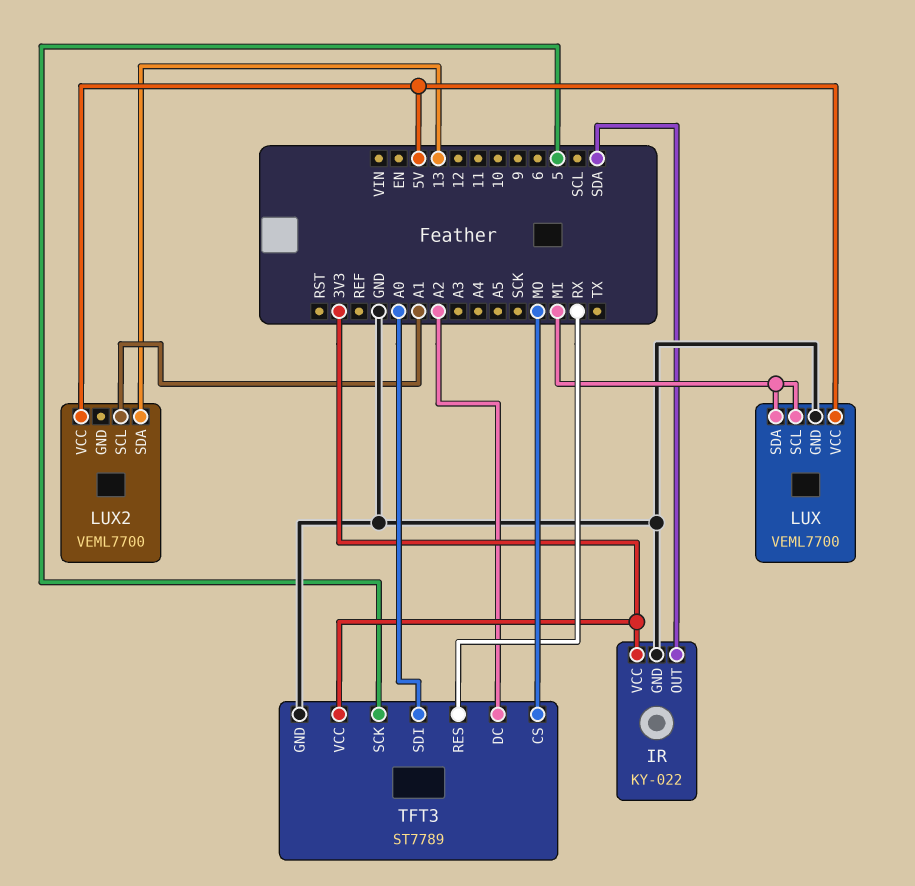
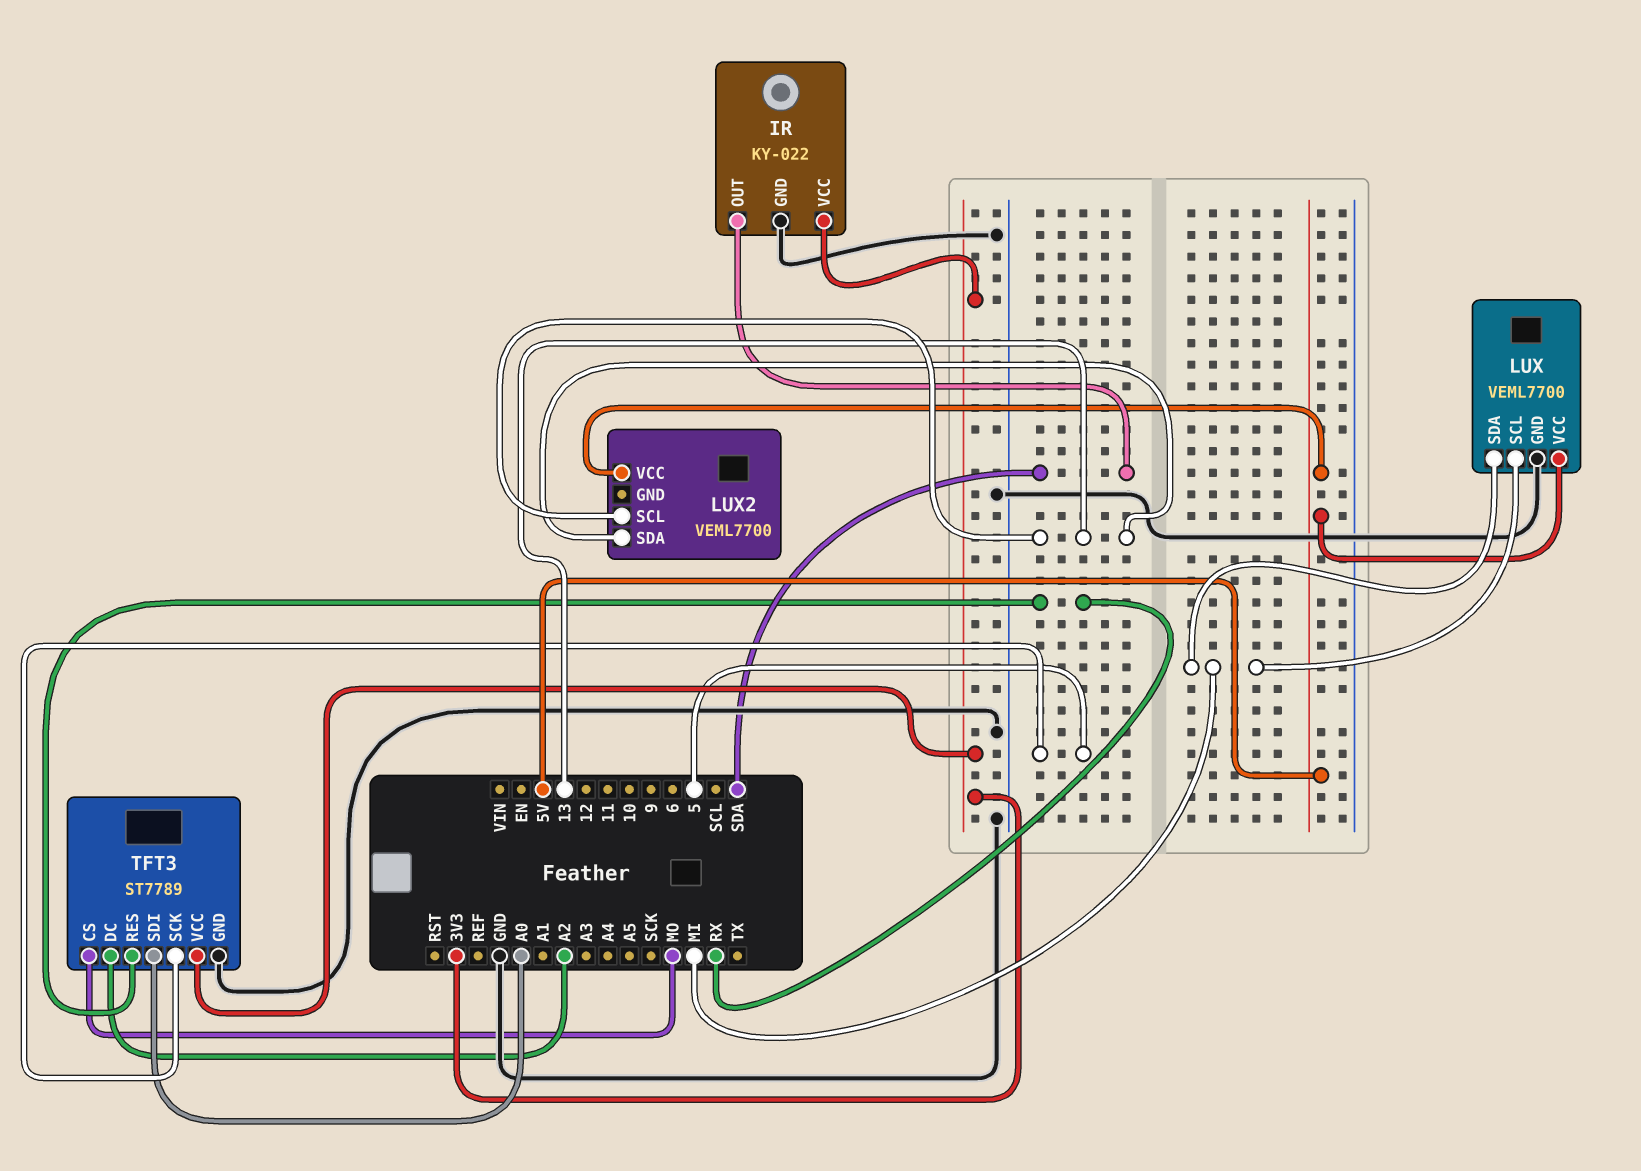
LUX2 pin SCL: A1 -> 13

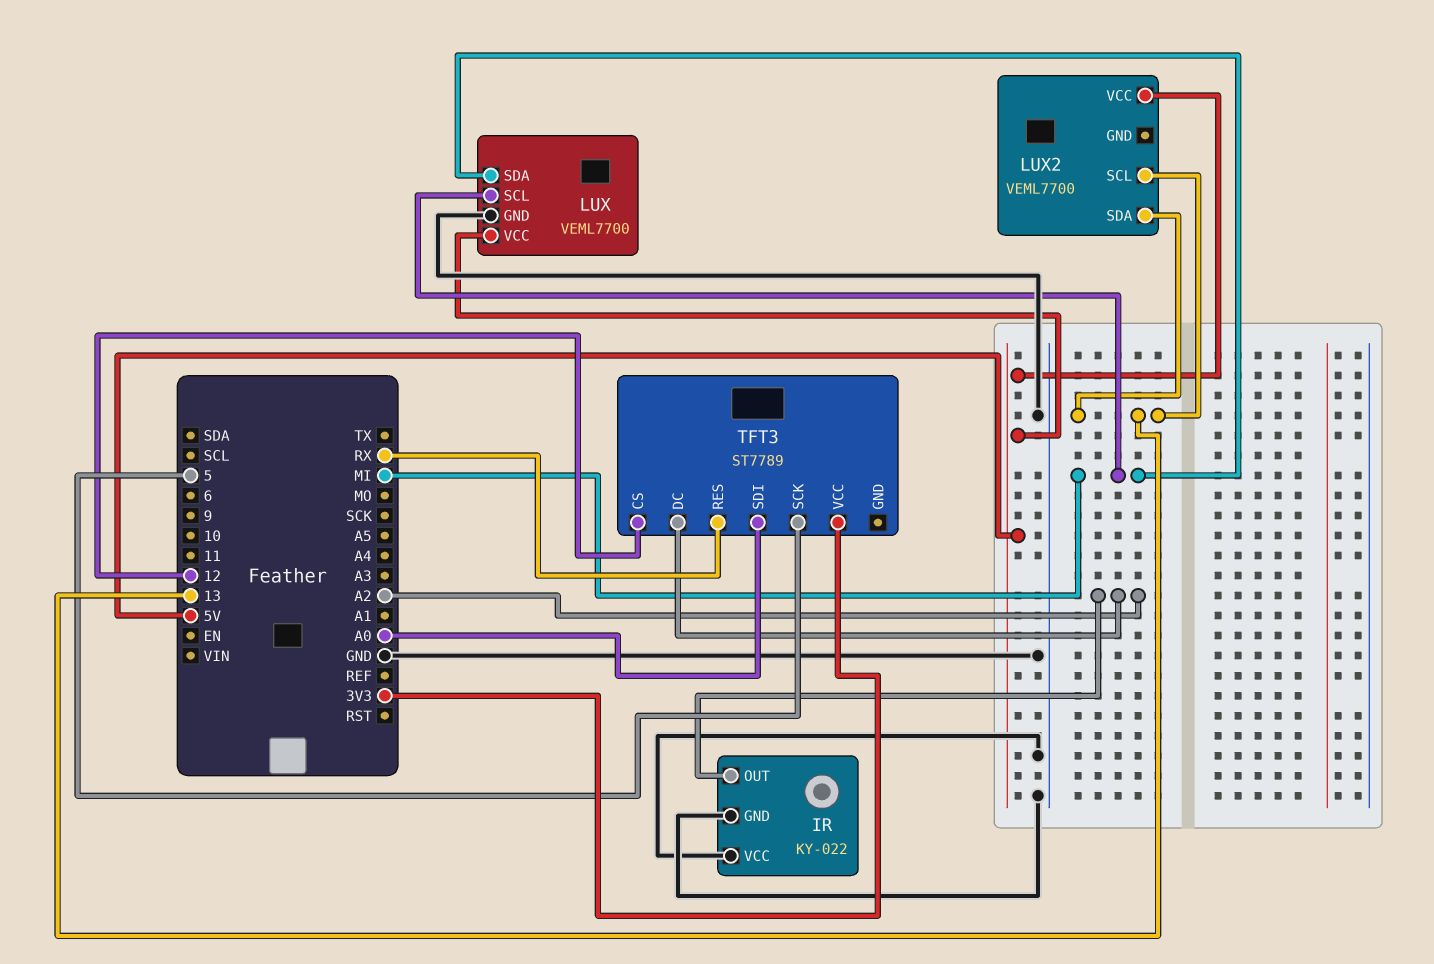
IR pin OUT: SDA -> A2
IR pin VCC: 3V3 -> GND
TFT3 pin CS: MO -> 12
TFT3 pin GND: GND -> none

